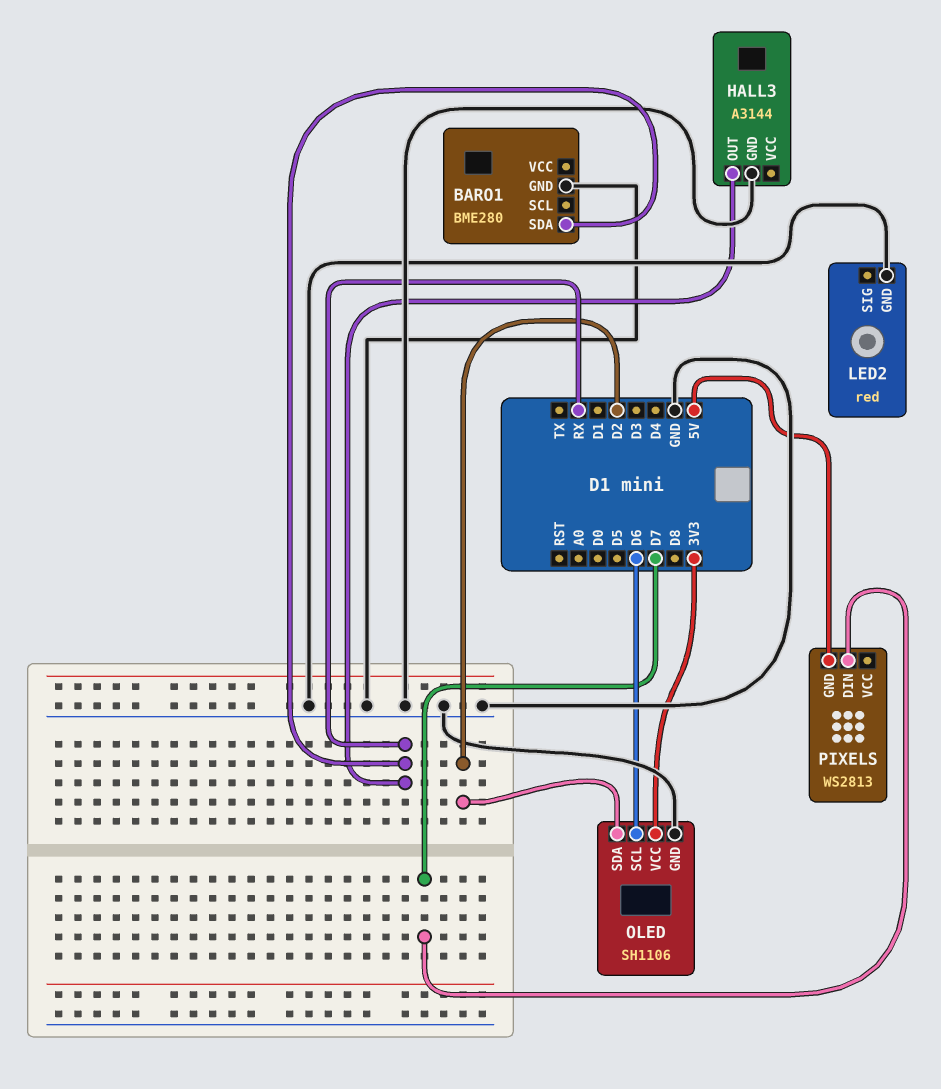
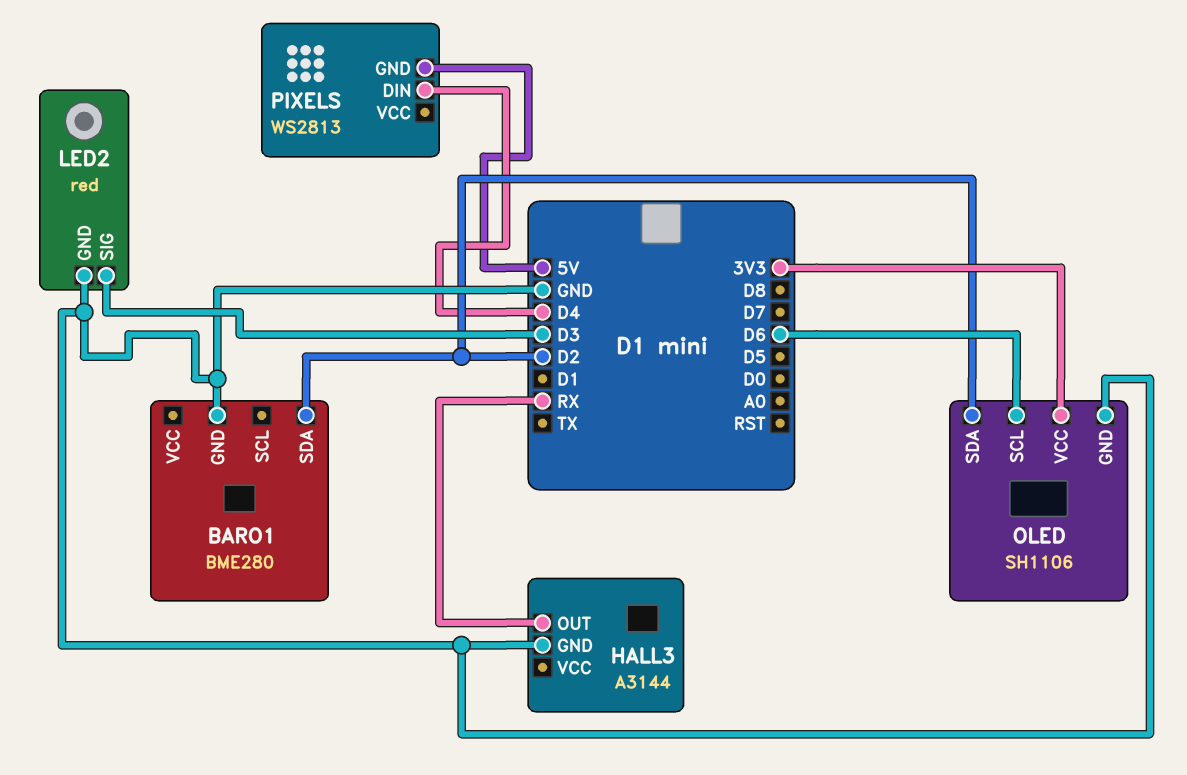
BARO1 pin SDA: RX -> D2
LED2 pin SIG: none -> D3
PIXELS pin DIN: D7 -> D4

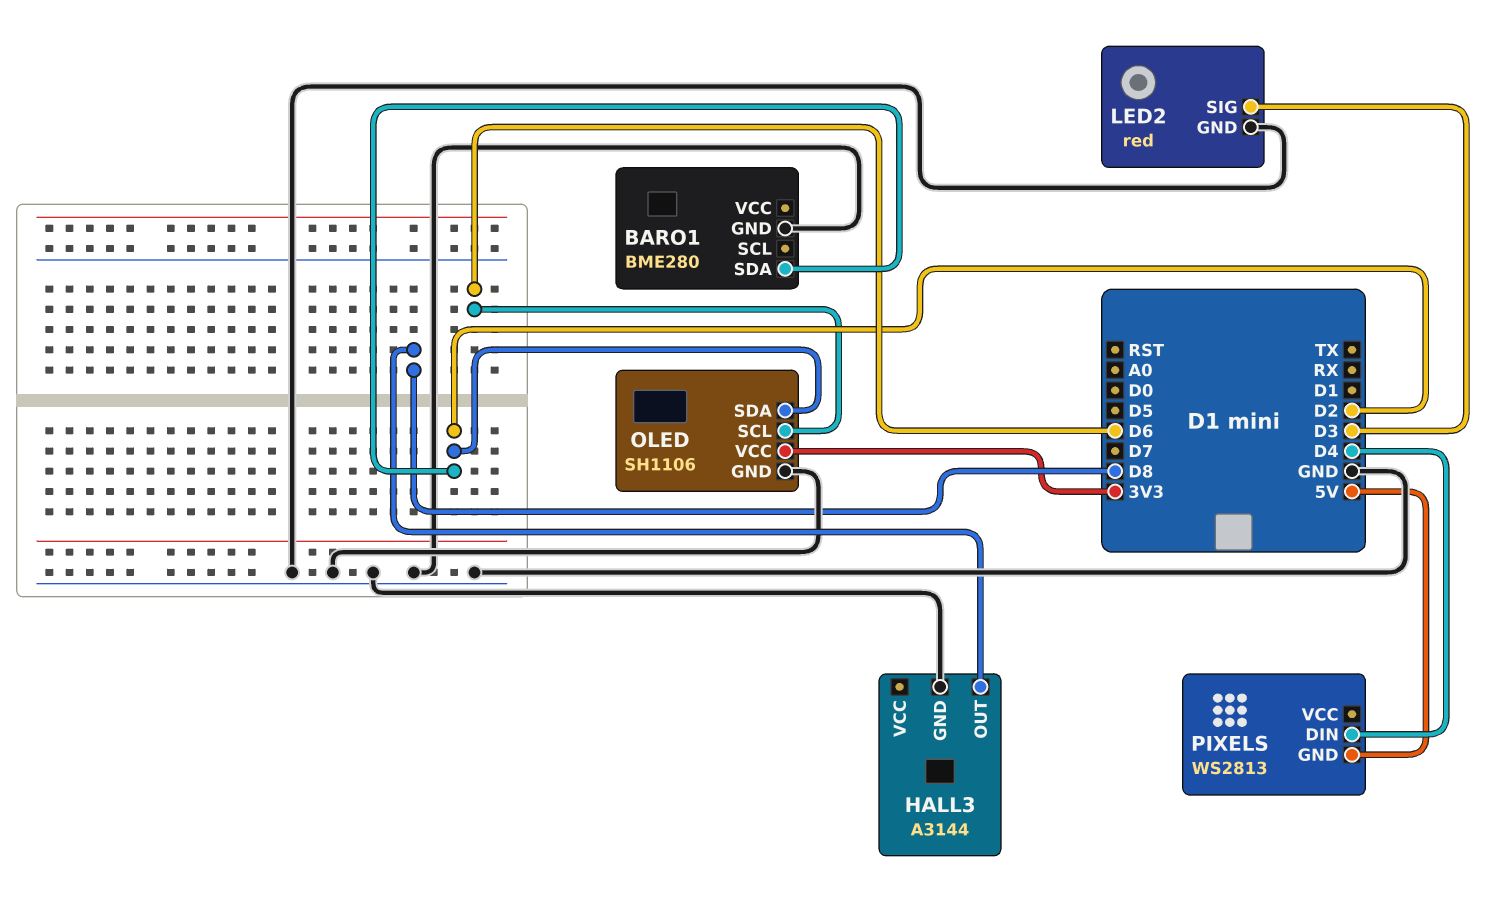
HALL3 pin OUT: RX -> D8

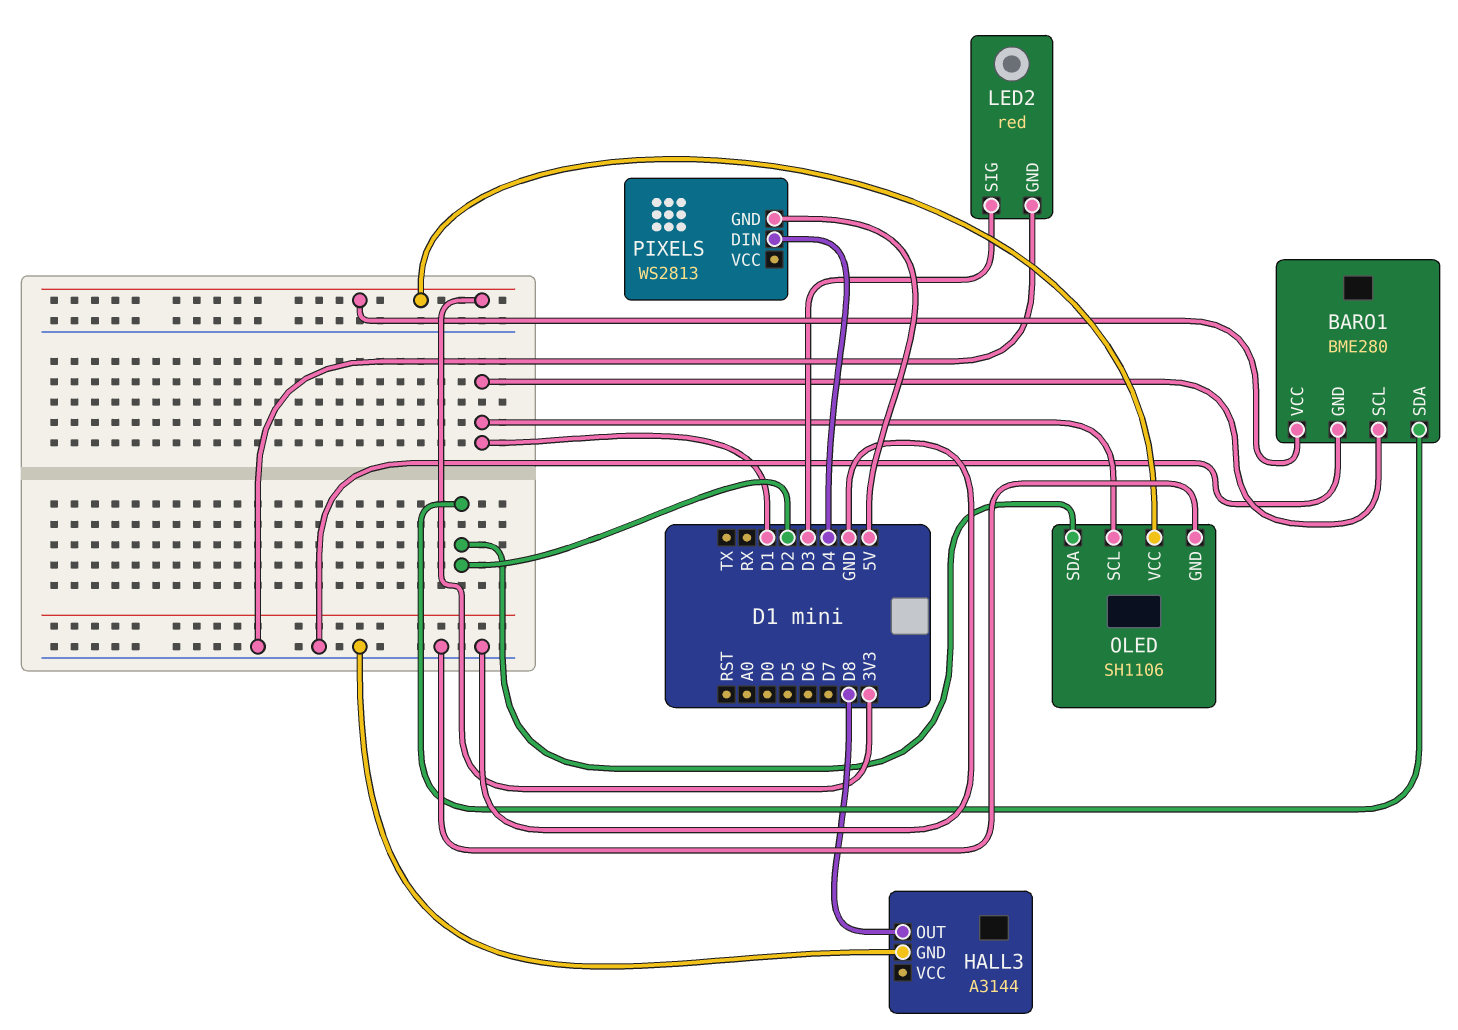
BARO1 pin SCL: none -> D1
BARO1 pin VCC: none -> 3V3
OLED pin SCL: D6 -> D1

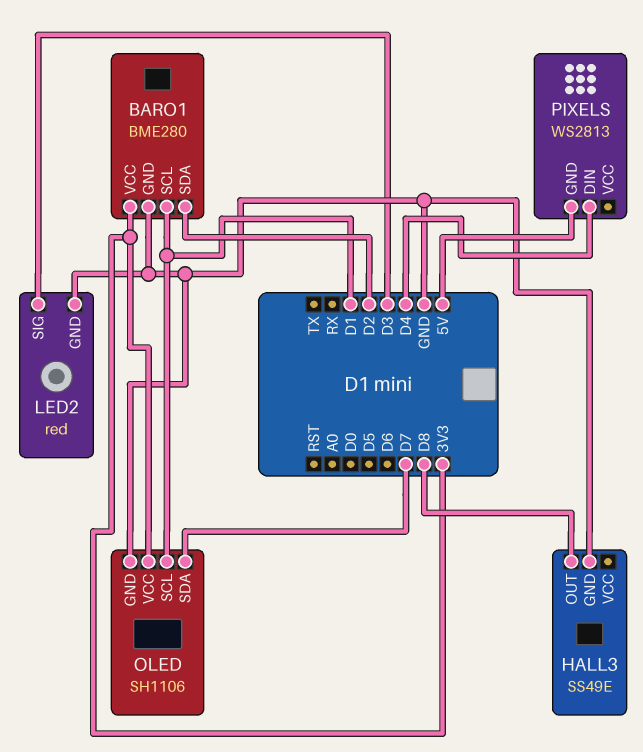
HALL3: A3144 -> SS49E
OLED pin SDA: D2 -> D7

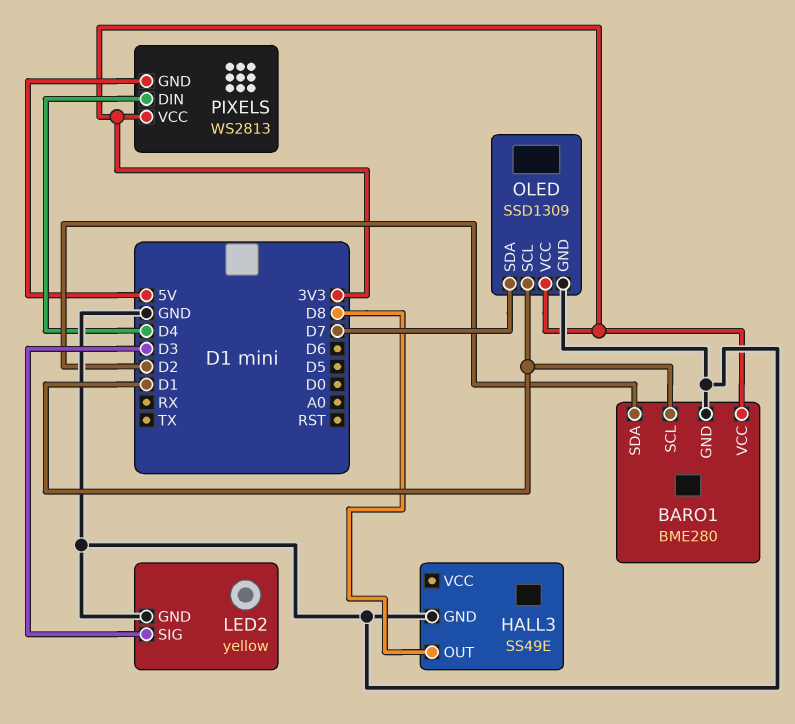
LED2: red -> yellow
OLED: SH1106 -> SSD1309
PIXELS pin VCC: none -> 3V3

